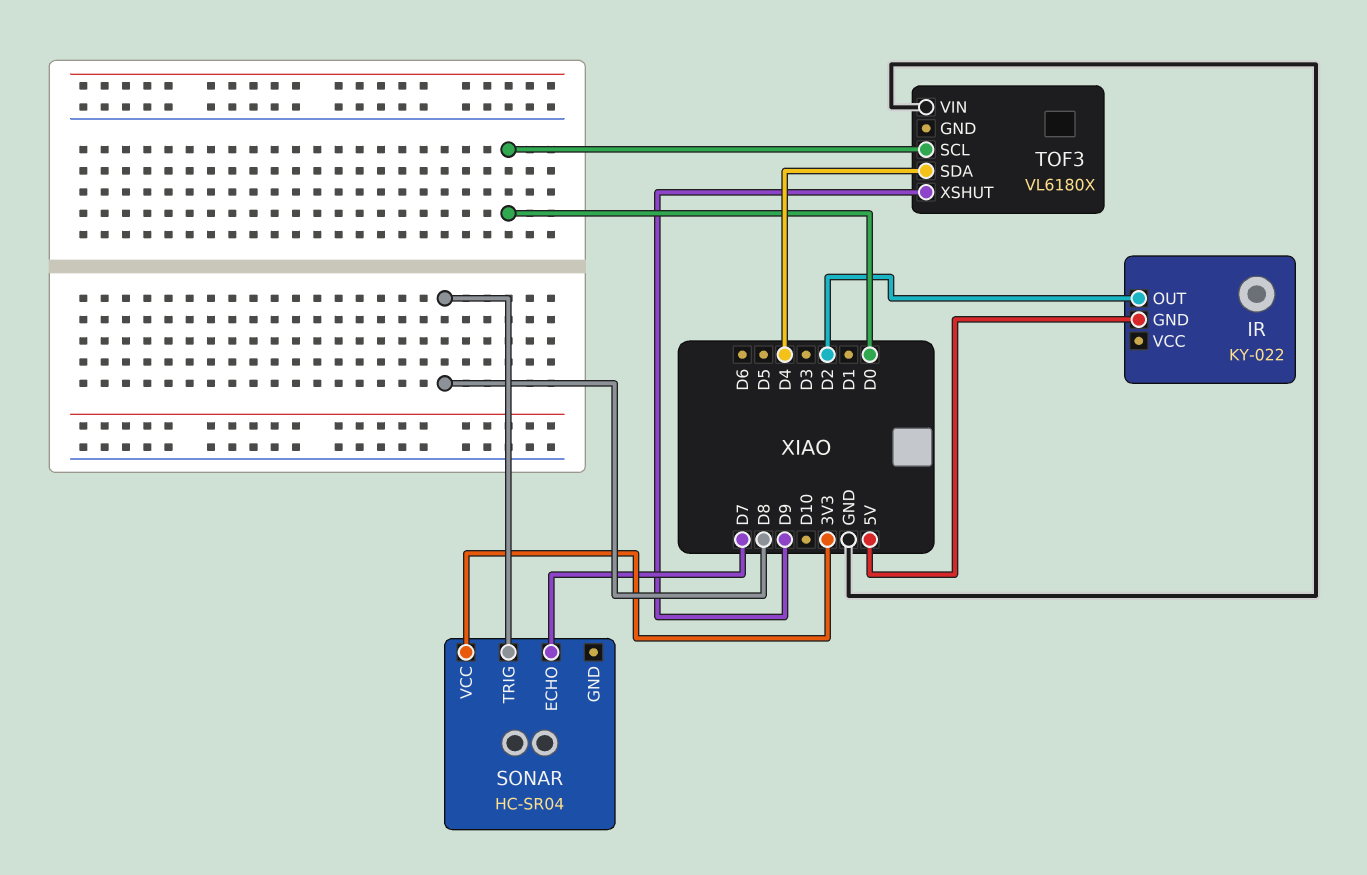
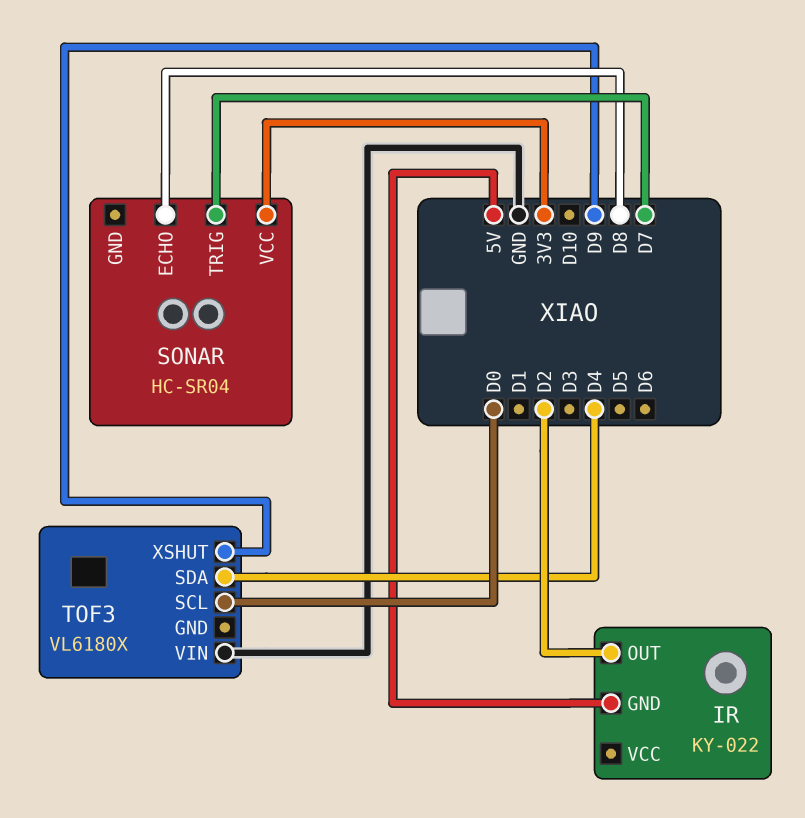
SONAR pin ECHO: D7 -> D8
SONAR pin TRIG: D8 -> D7

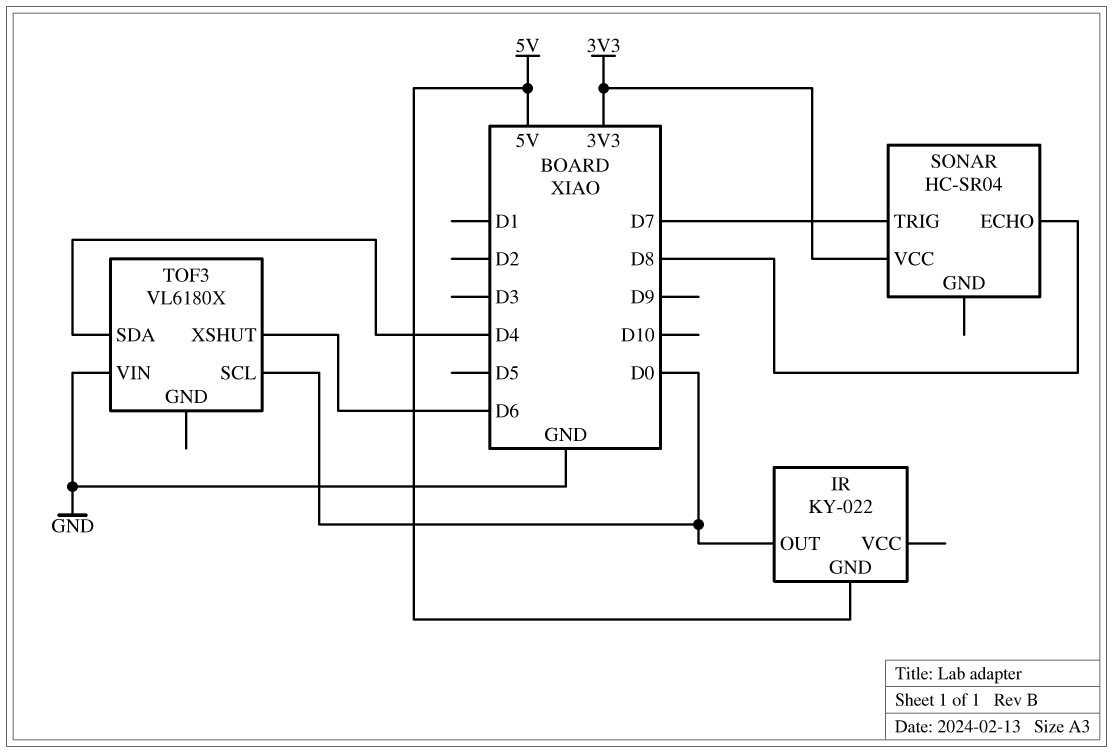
IR pin OUT: D2 -> D0
TOF3 pin XSHUT: D9 -> D6

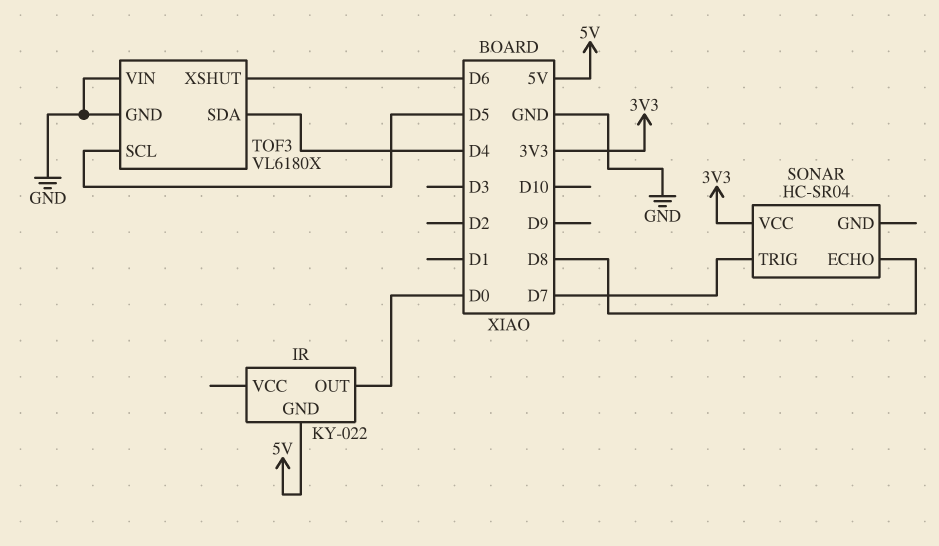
TOF3 pin GND: none -> GND
TOF3 pin SCL: D0 -> D5

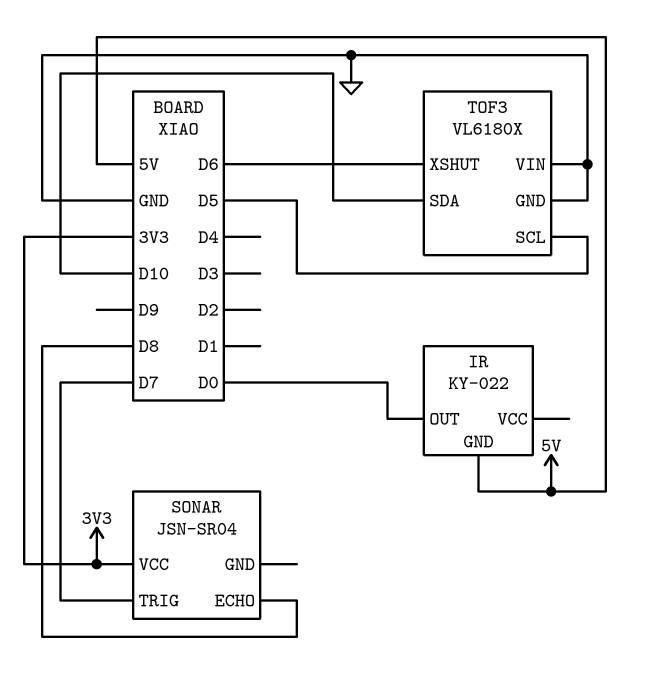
SONAR: HC-SR04 -> JSN-SR04
TOF3 pin SDA: D4 -> D10

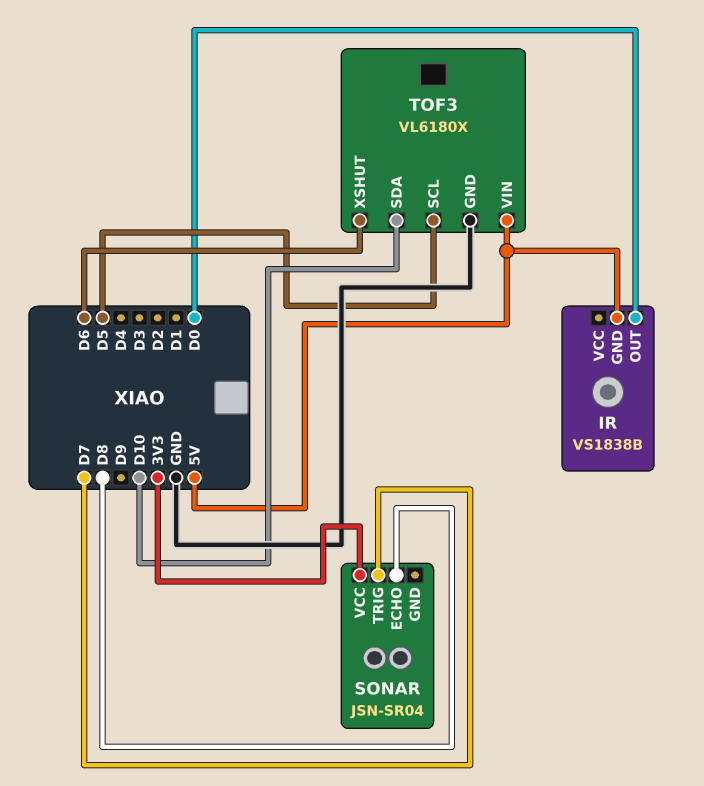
IR: KY-022 -> VS1838B
TOF3 pin VIN: GND -> 5V

